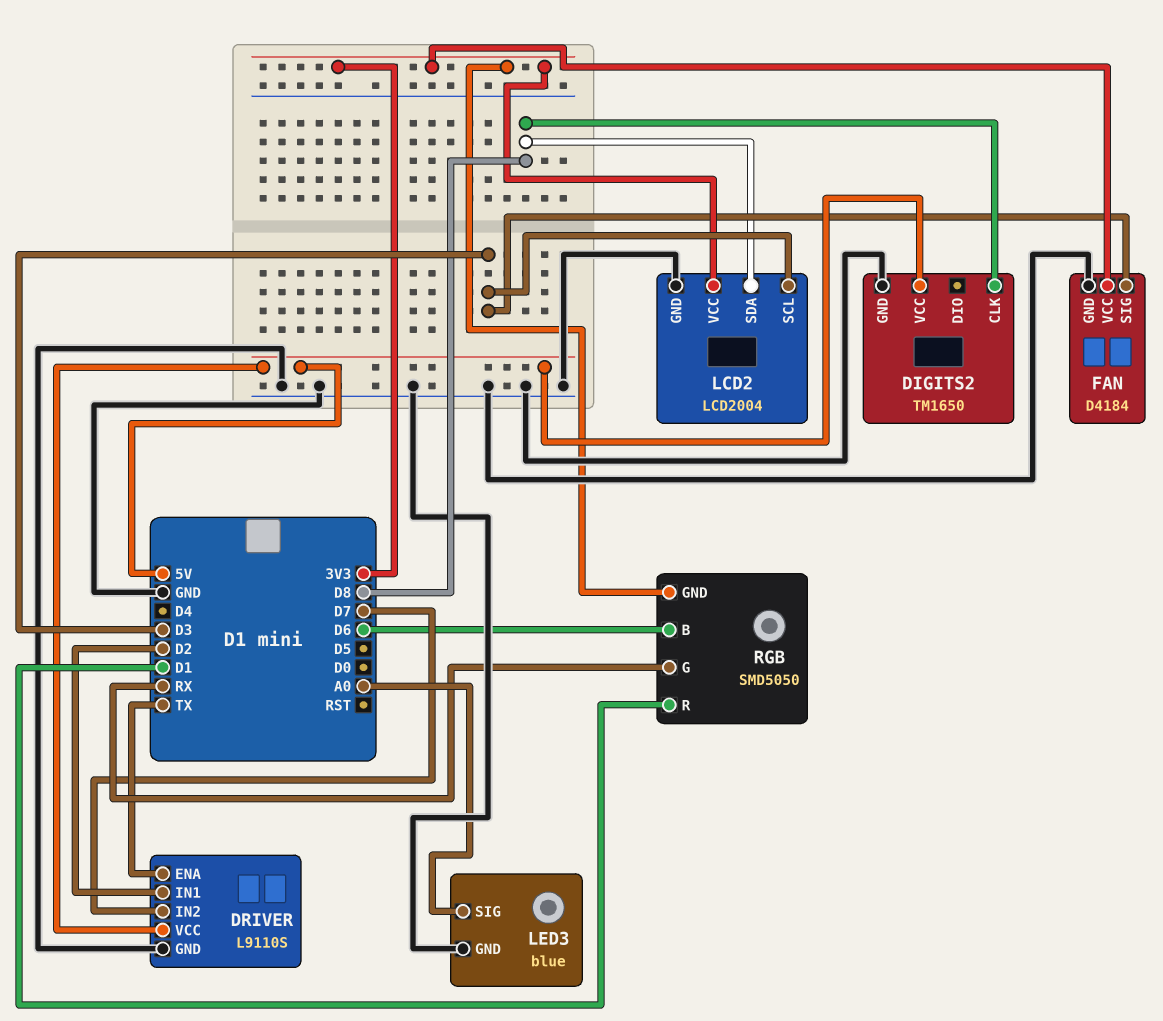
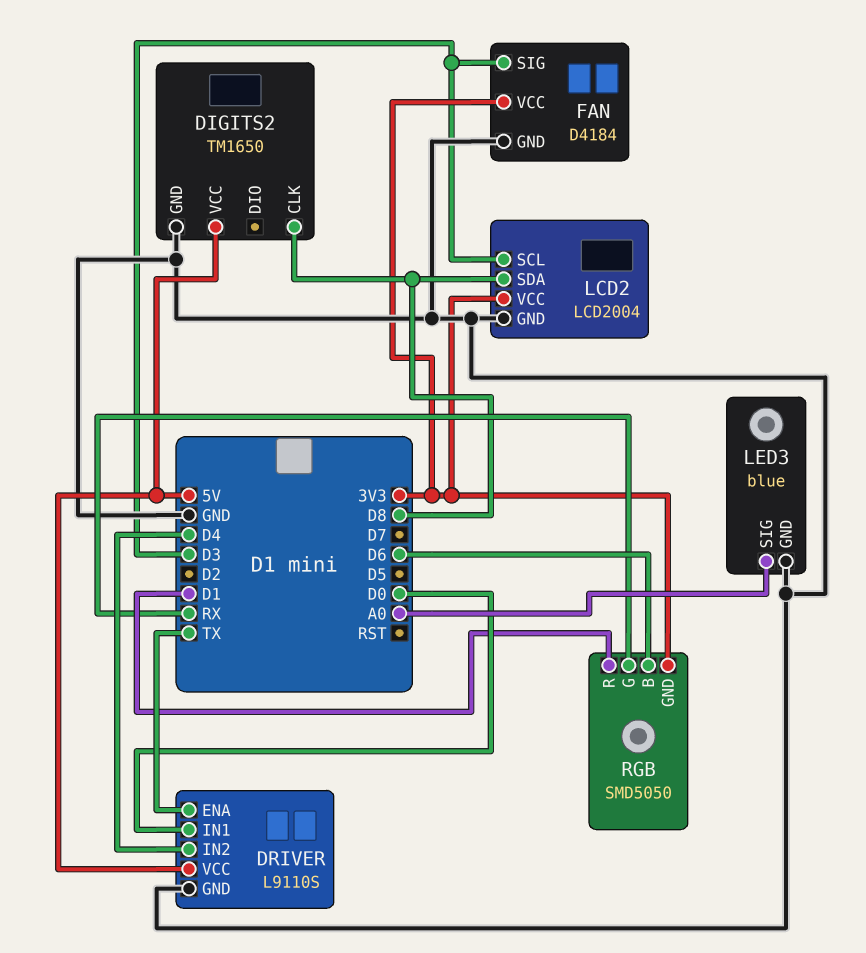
DRIVER pin IN1: D2 -> D0
DRIVER pin IN2: D7 -> D4

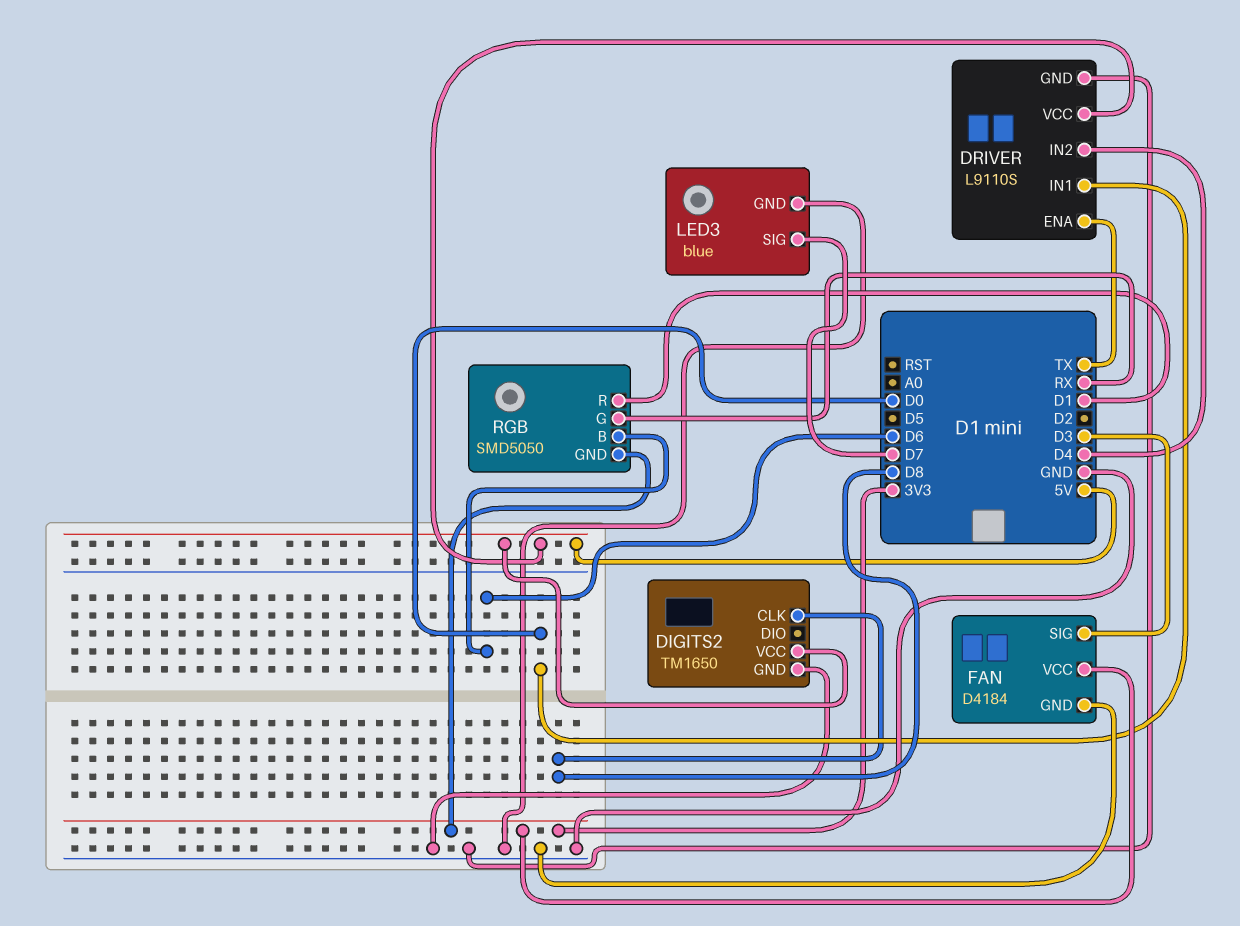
LCD2: LCD2004 -> none
LCD2 pin GND: GND -> none
LCD2 pin SCL: D3 -> none
LCD2 pin SDA: D8 -> none
LCD2 pin VCC: 3V3 -> none
LED3 pin SIG: A0 -> D7

